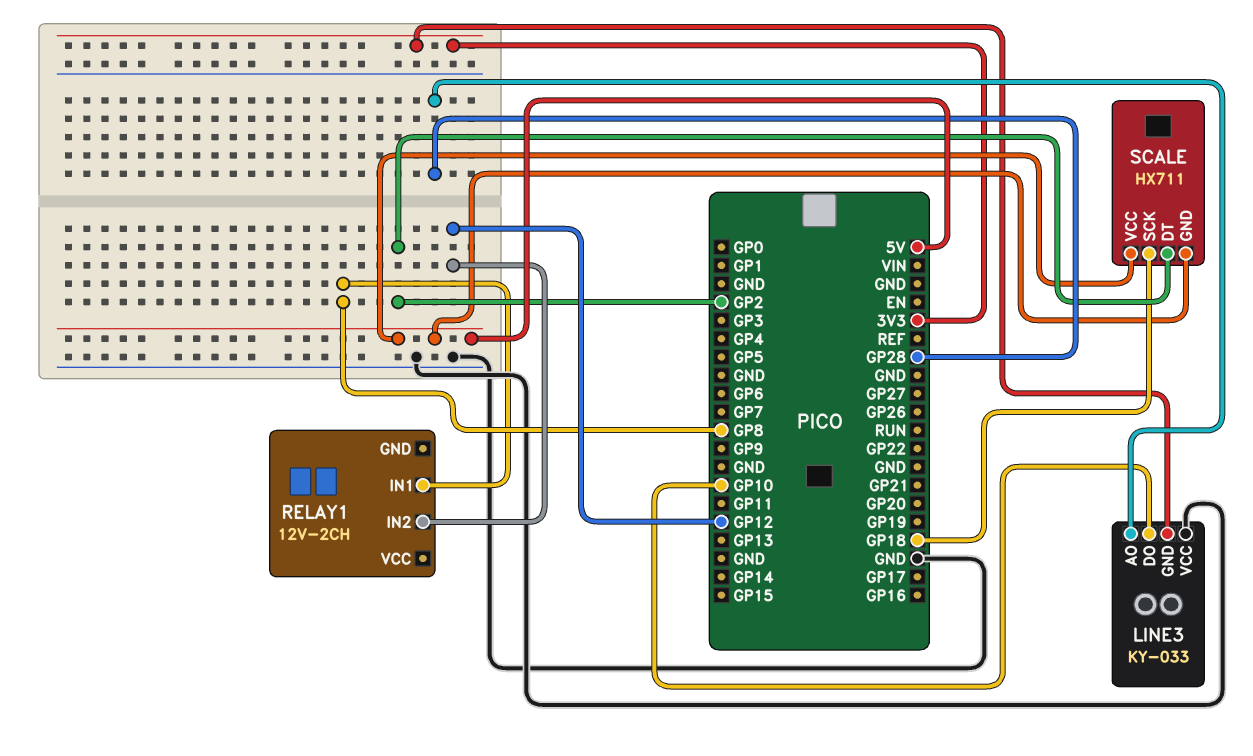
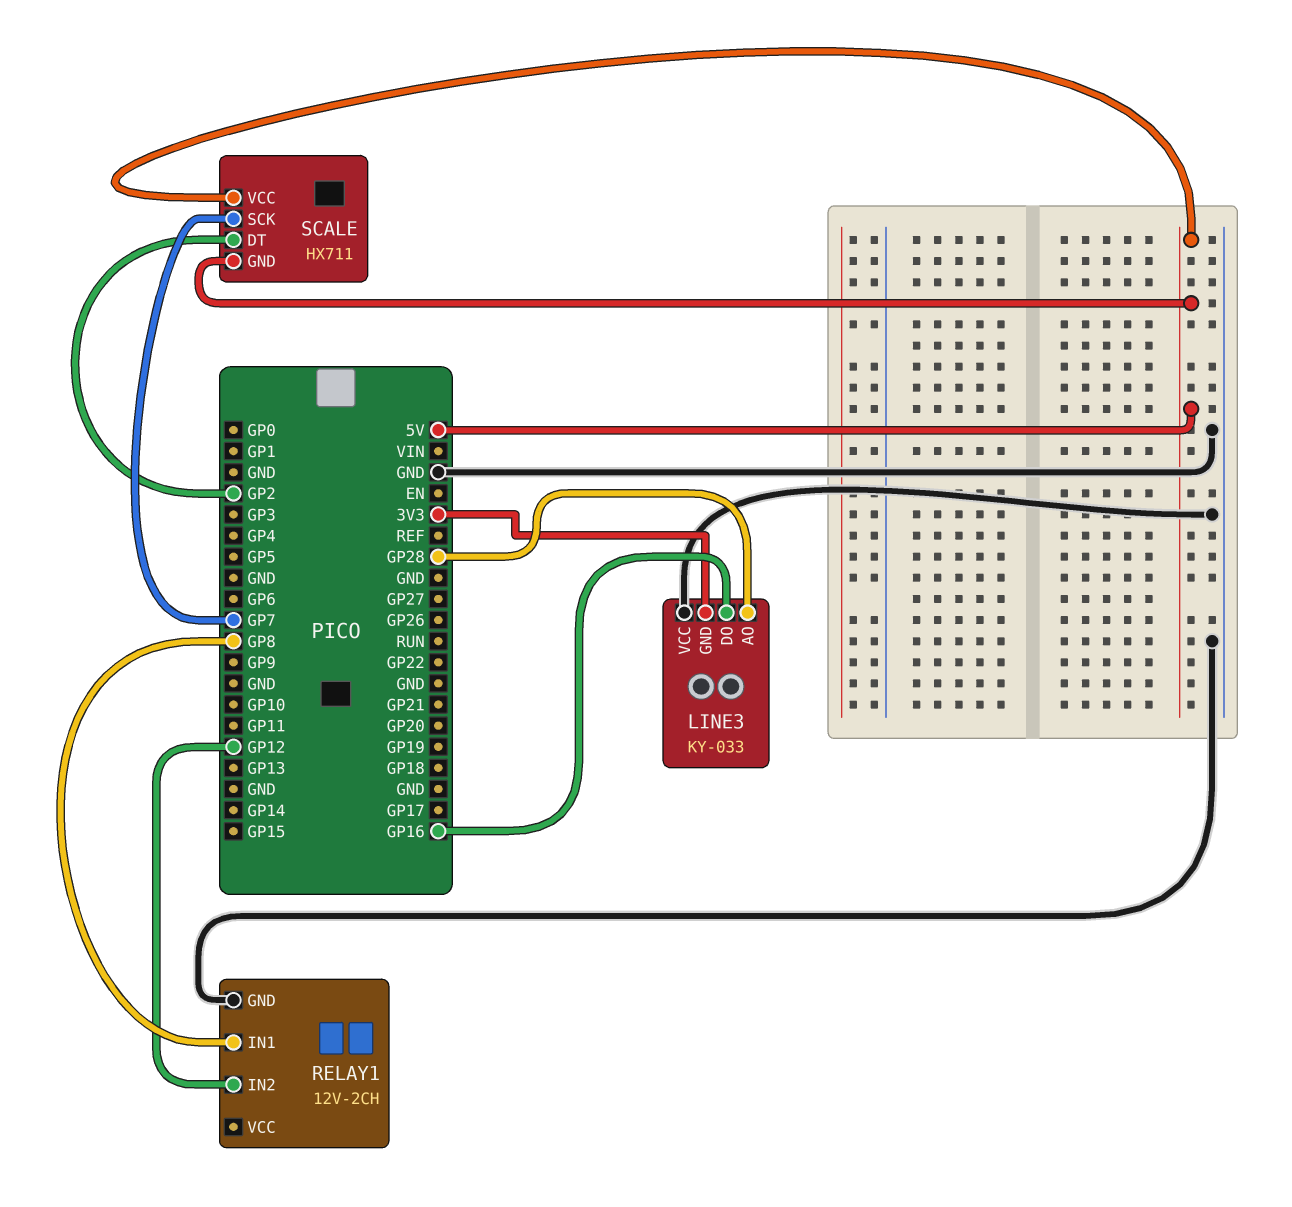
LINE3 pin DO: GP10 -> GP16
RELAY1 pin GND: none -> GND
SCALE pin SCK: GP18 -> GP7

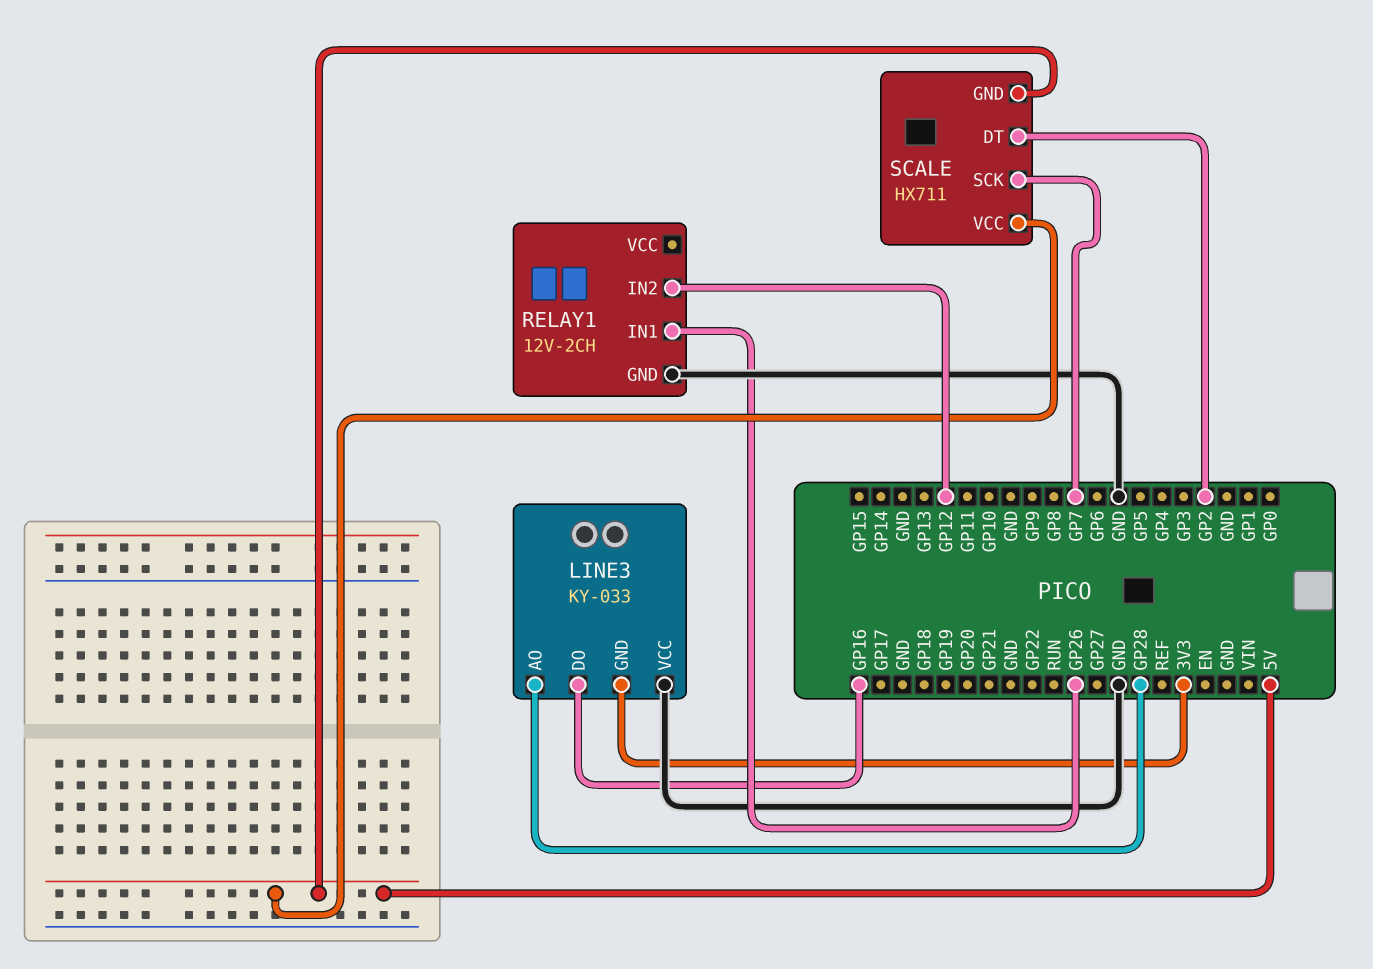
RELAY1 pin IN1: GP8 -> GP26

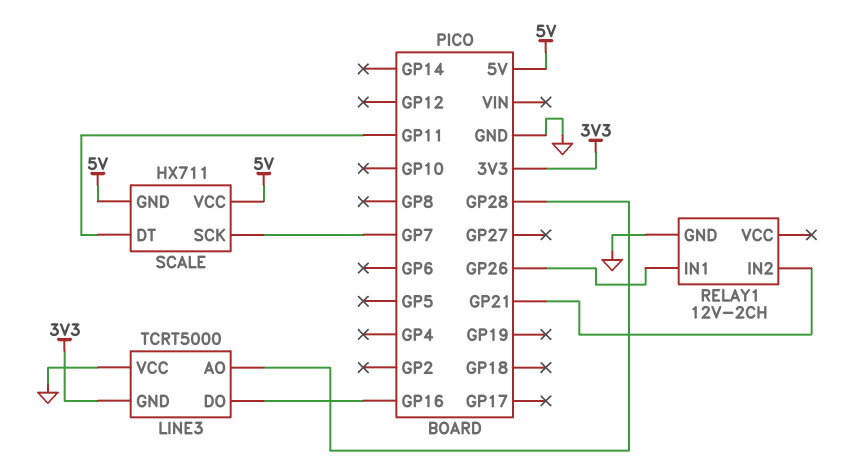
LINE3: KY-033 -> TCRT5000
RELAY1 pin IN2: GP12 -> GP21
SCALE pin DT: GP2 -> GP11

